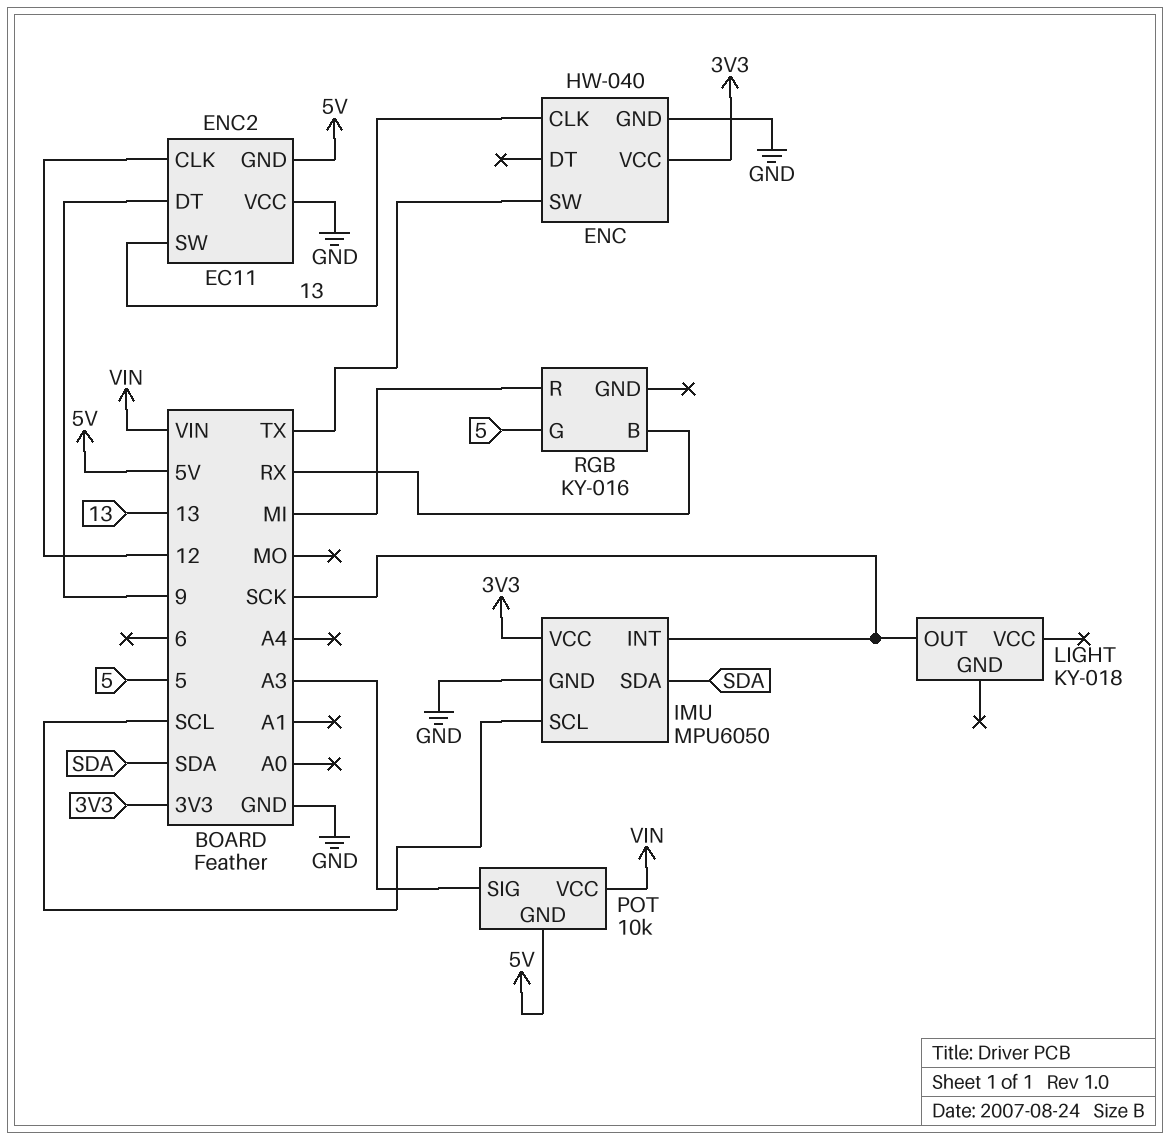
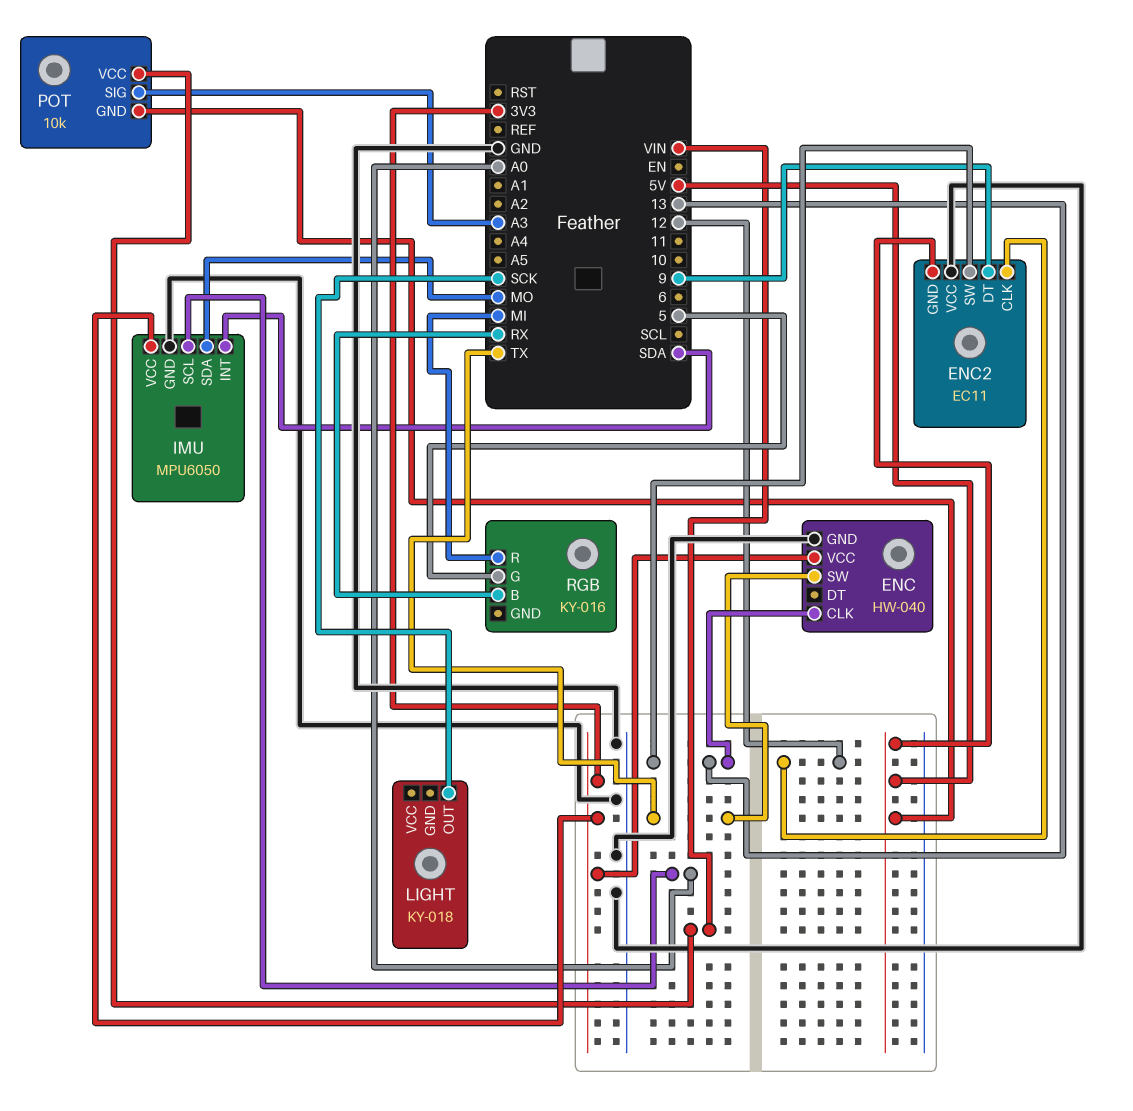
IMU pin INT: SCK -> SDA
IMU pin SCL: SCL -> A0
IMU pin SDA: SDA -> MO

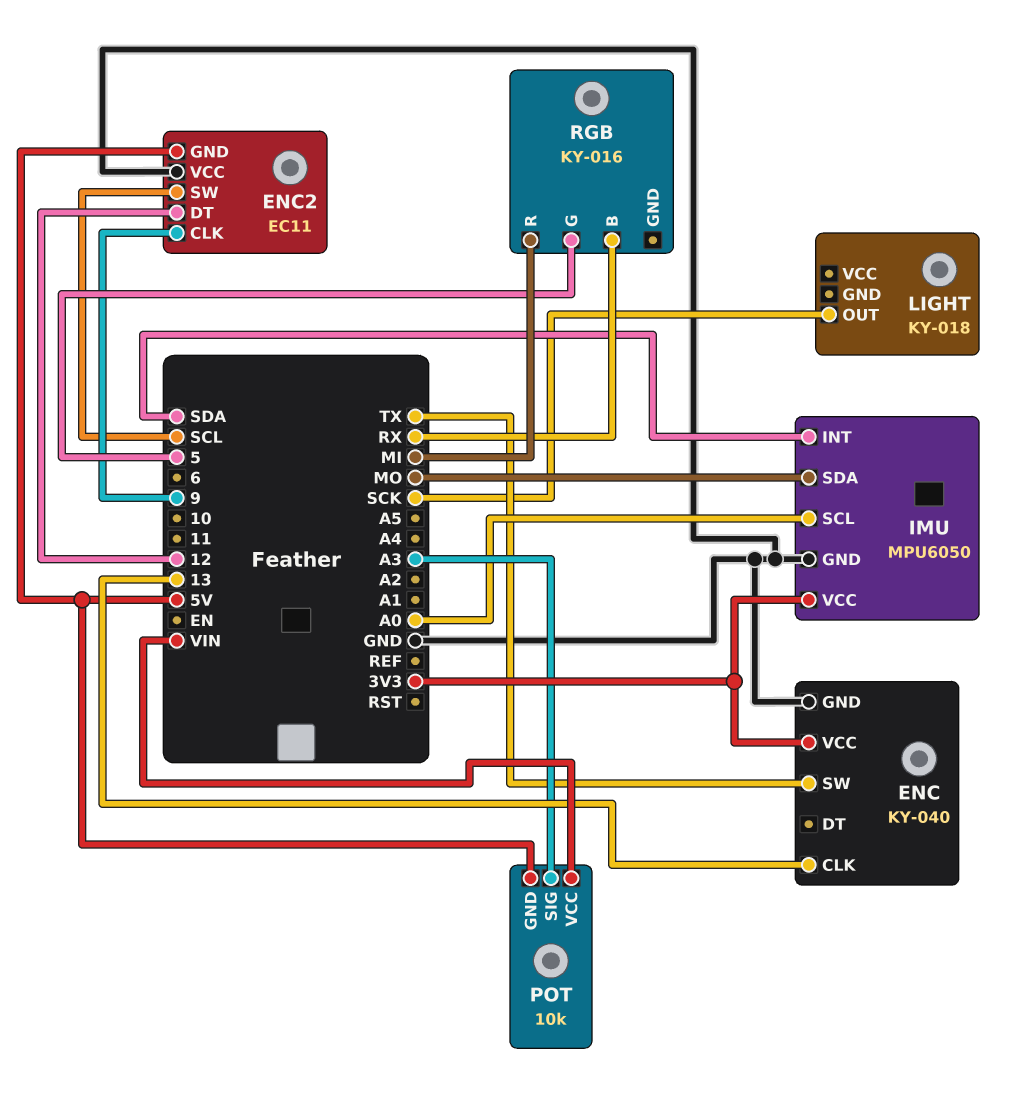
ENC: HW-040 -> KY-040
ENC2 pin CLK: 12 -> 9
ENC2 pin DT: 9 -> 12
ENC2 pin SW: 13 -> SCL

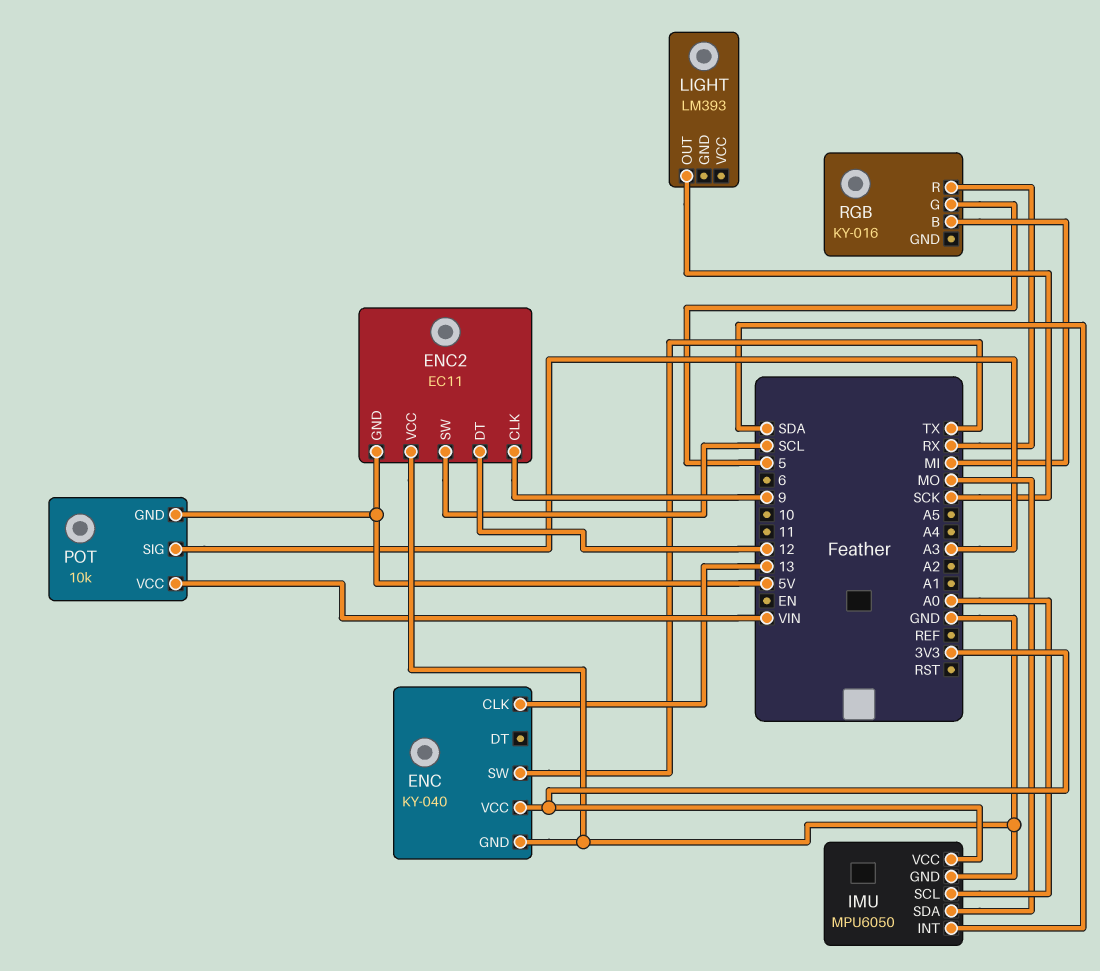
LIGHT: KY-018 -> LM393
RGB pin B: RX -> MI
RGB pin R: MI -> RX

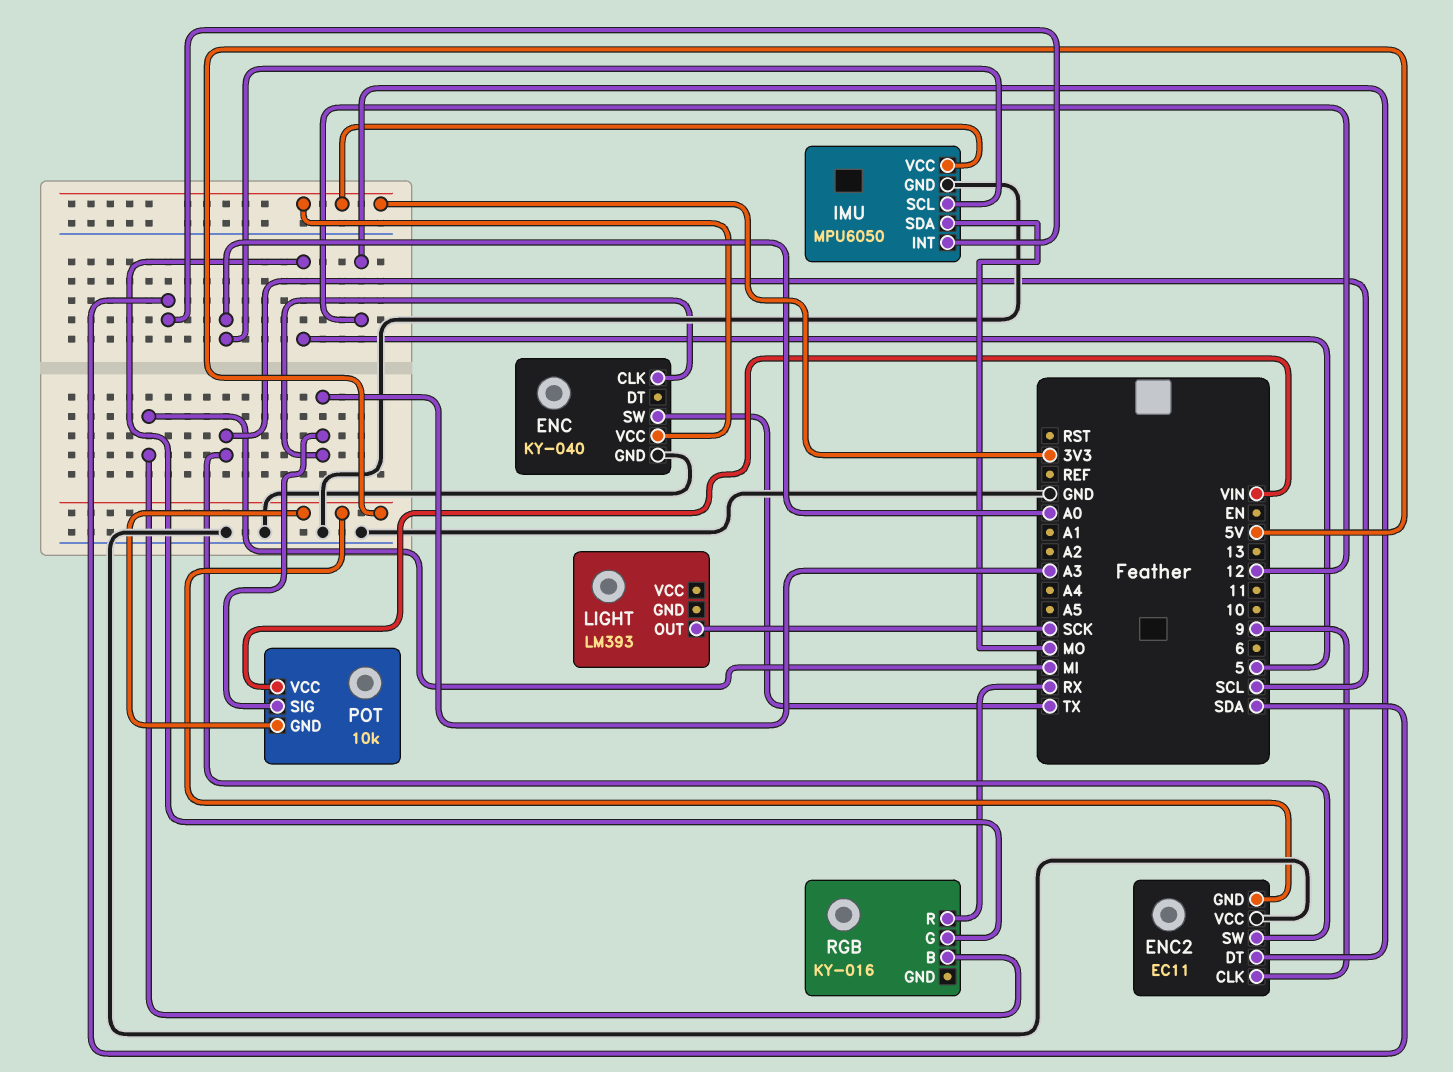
ENC pin CLK: 13 -> A3

